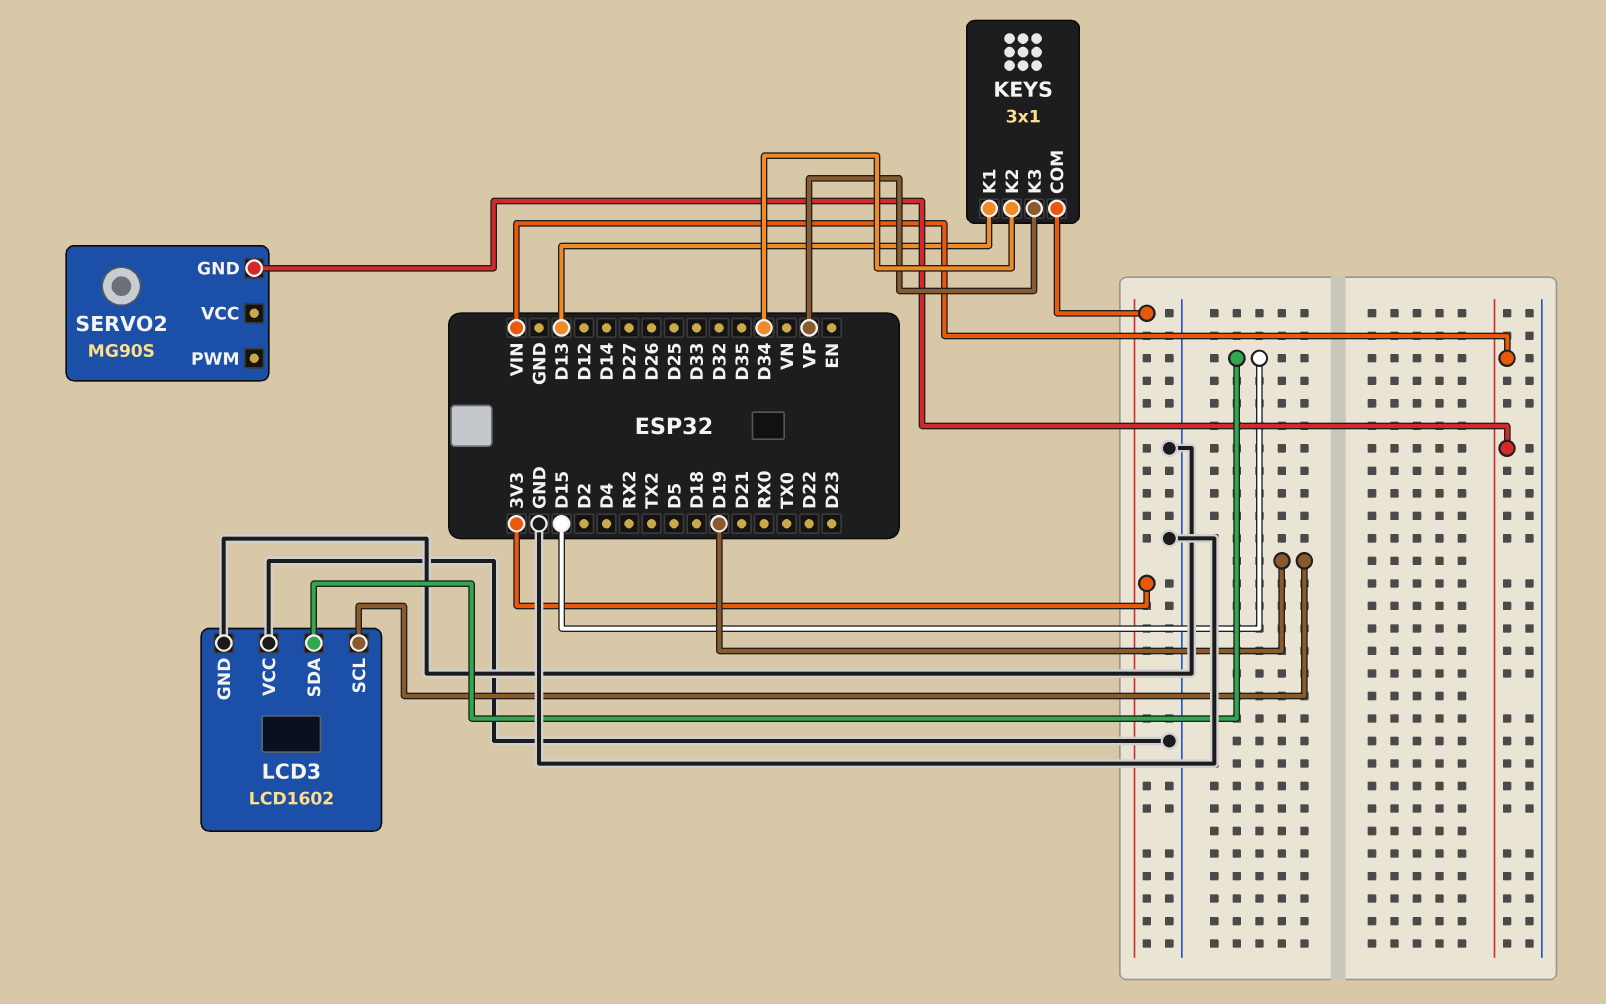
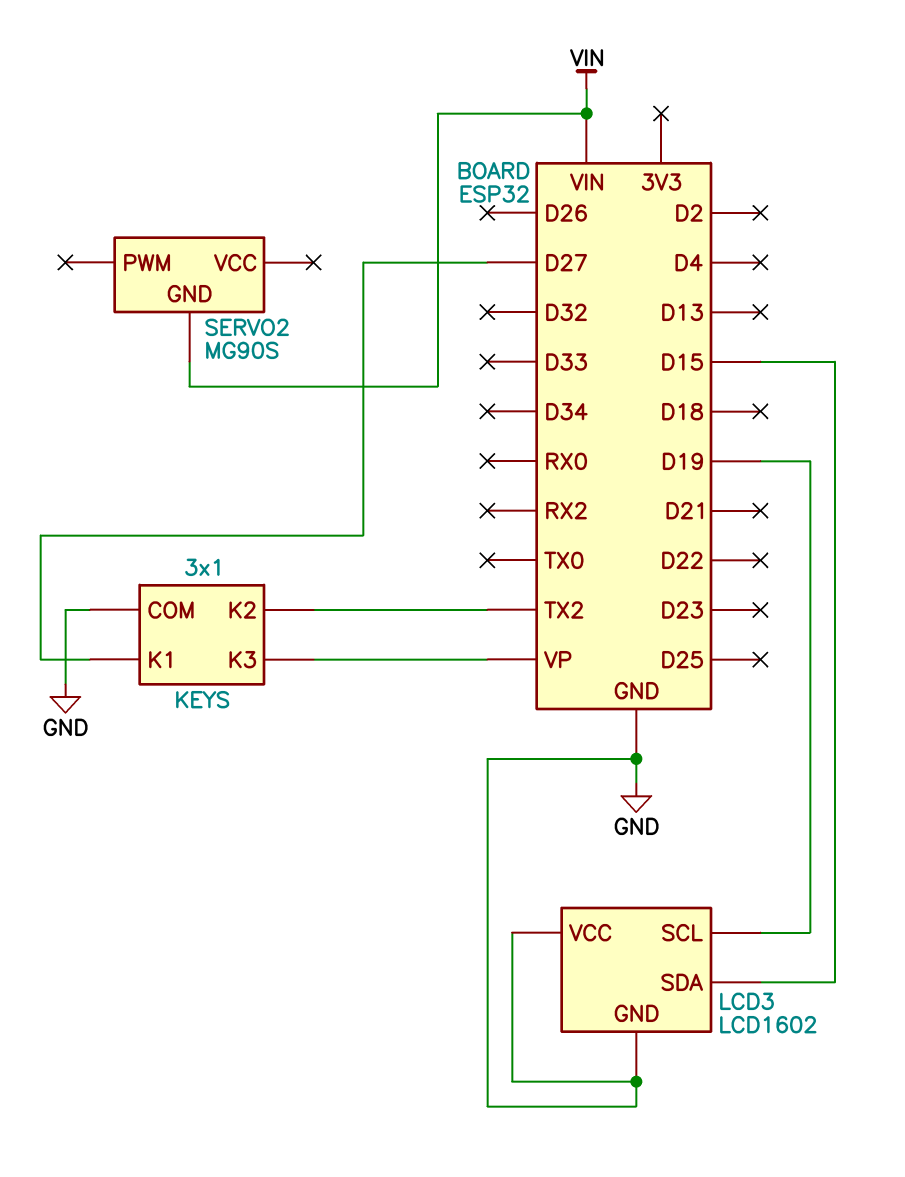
KEYS pin COM: 3V3 -> GND
KEYS pin K1: D13 -> D27
KEYS pin K2: D34 -> TX2

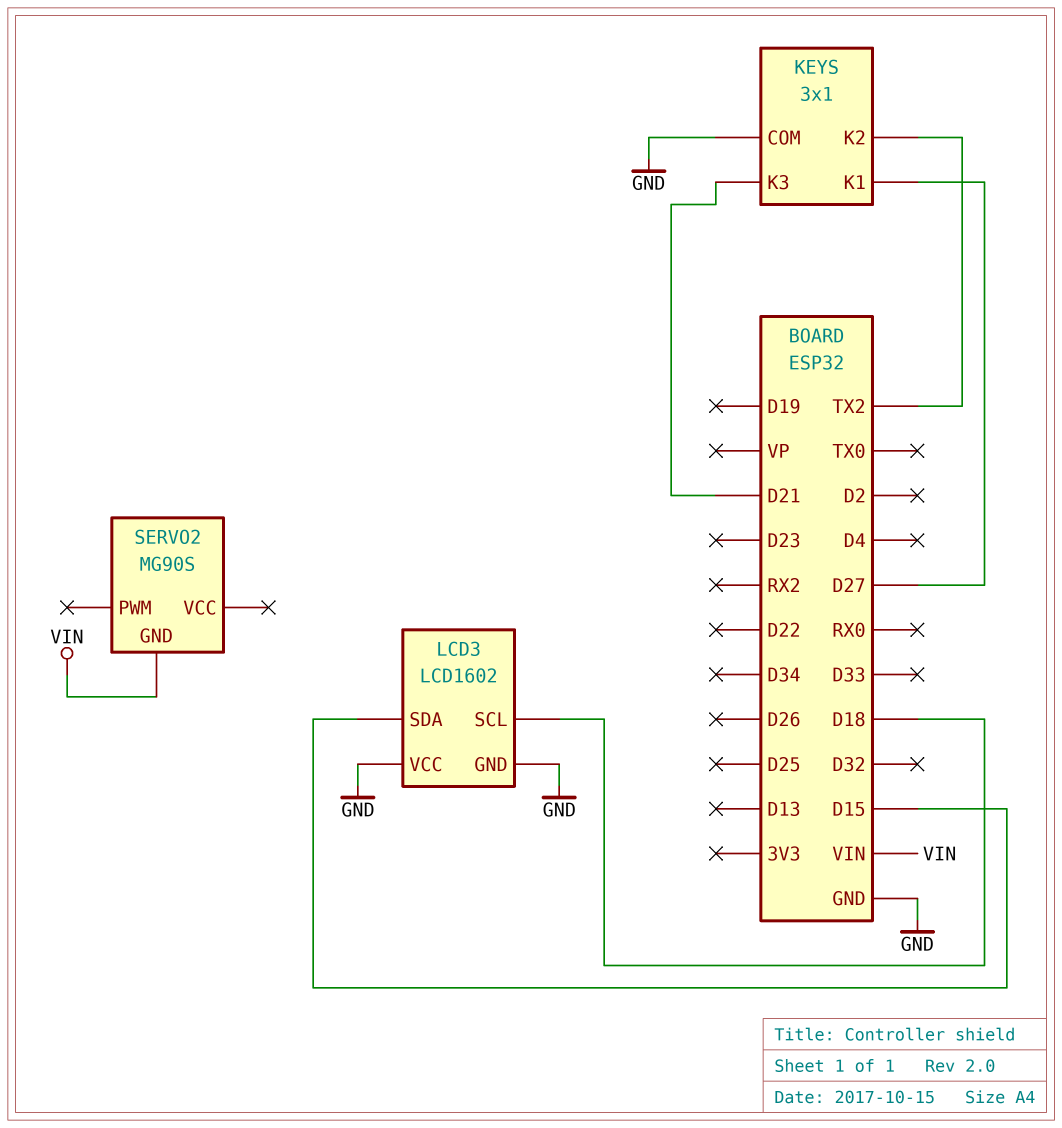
KEYS pin K3: VP -> D21
LCD3 pin SCL: D19 -> D18

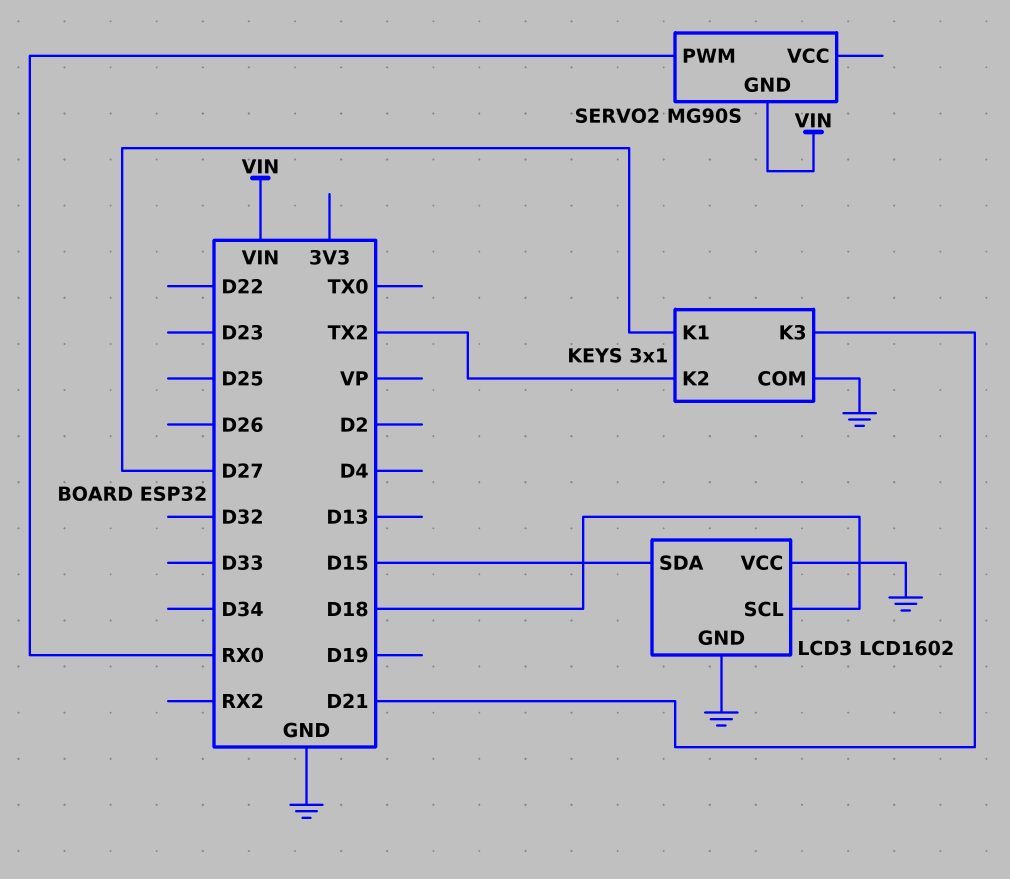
SERVO2 pin PWM: none -> RX0

